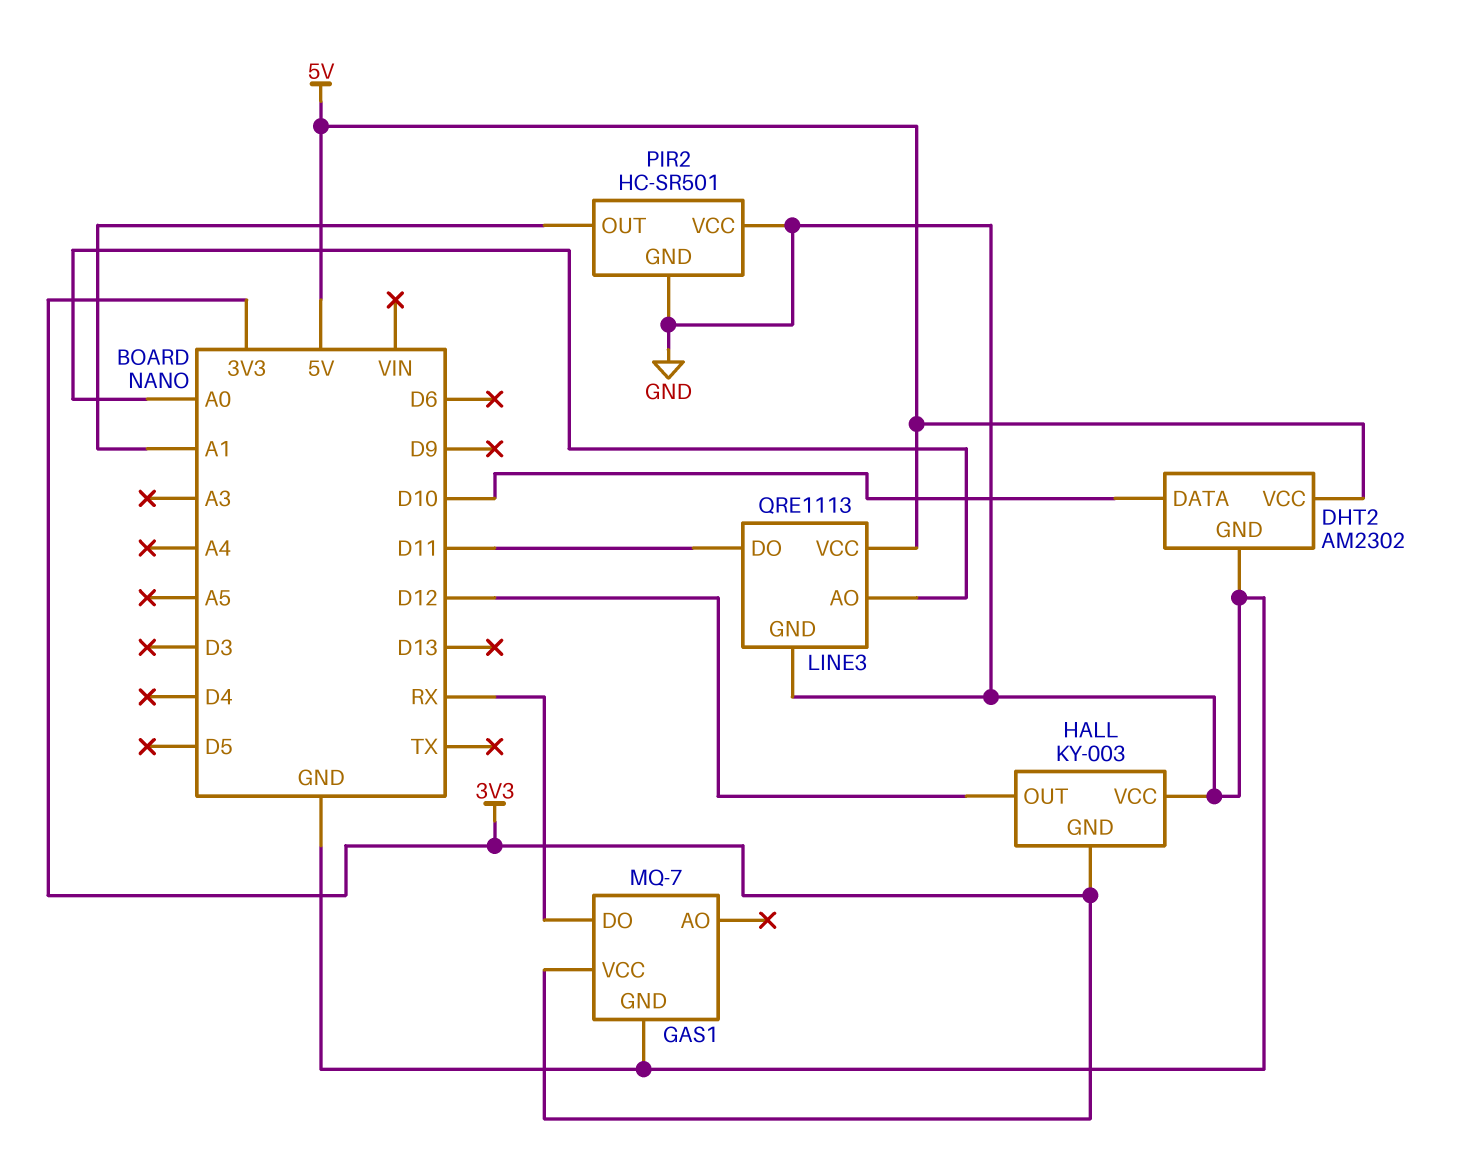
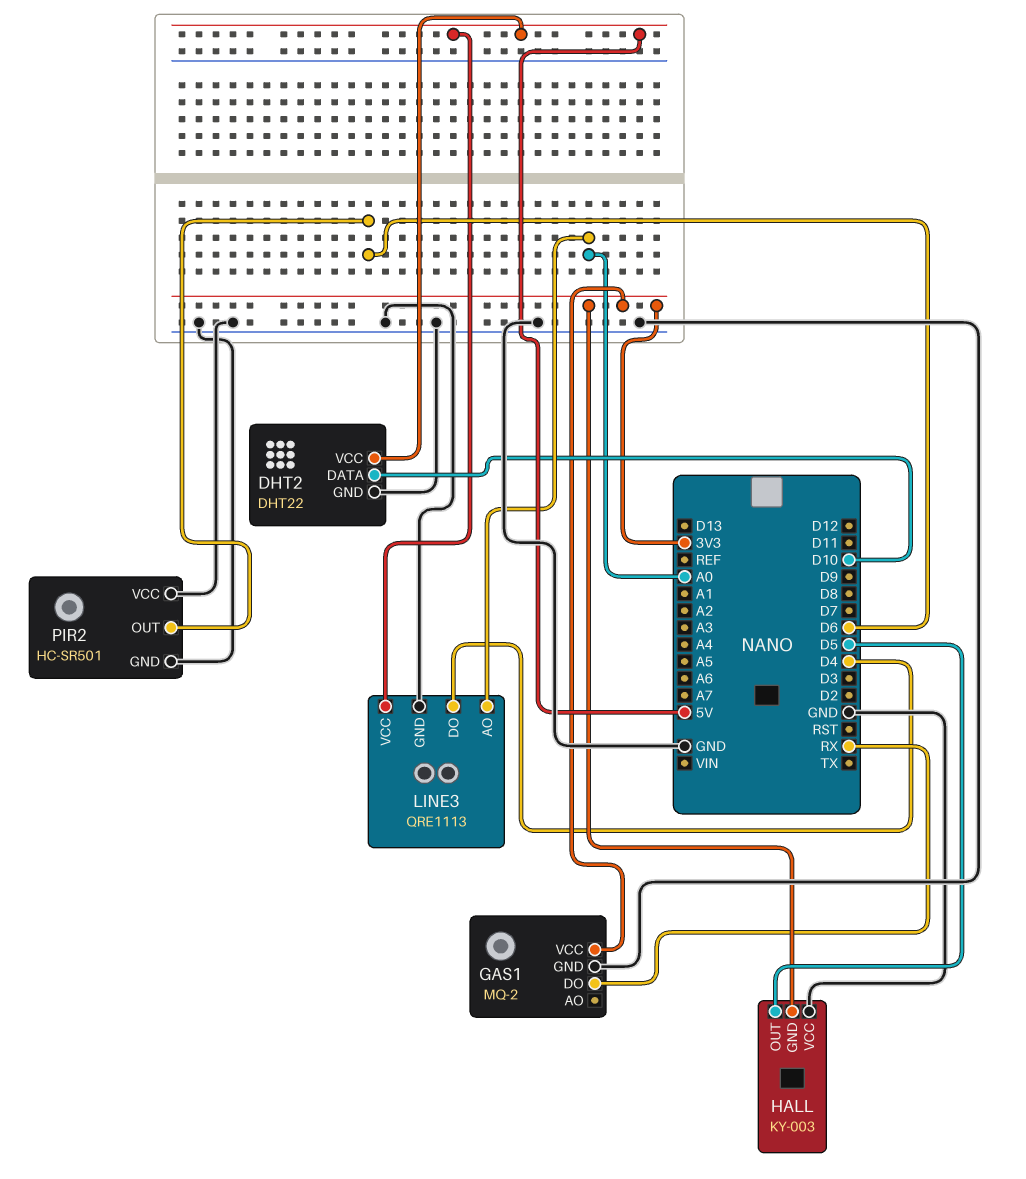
DHT2: AM2302 -> DHT22
GAS1: MQ-7 -> MQ-2
HALL pin OUT: D12 -> D5
LINE3 pin DO: D11 -> D4
PIR2 pin OUT: A1 -> D6

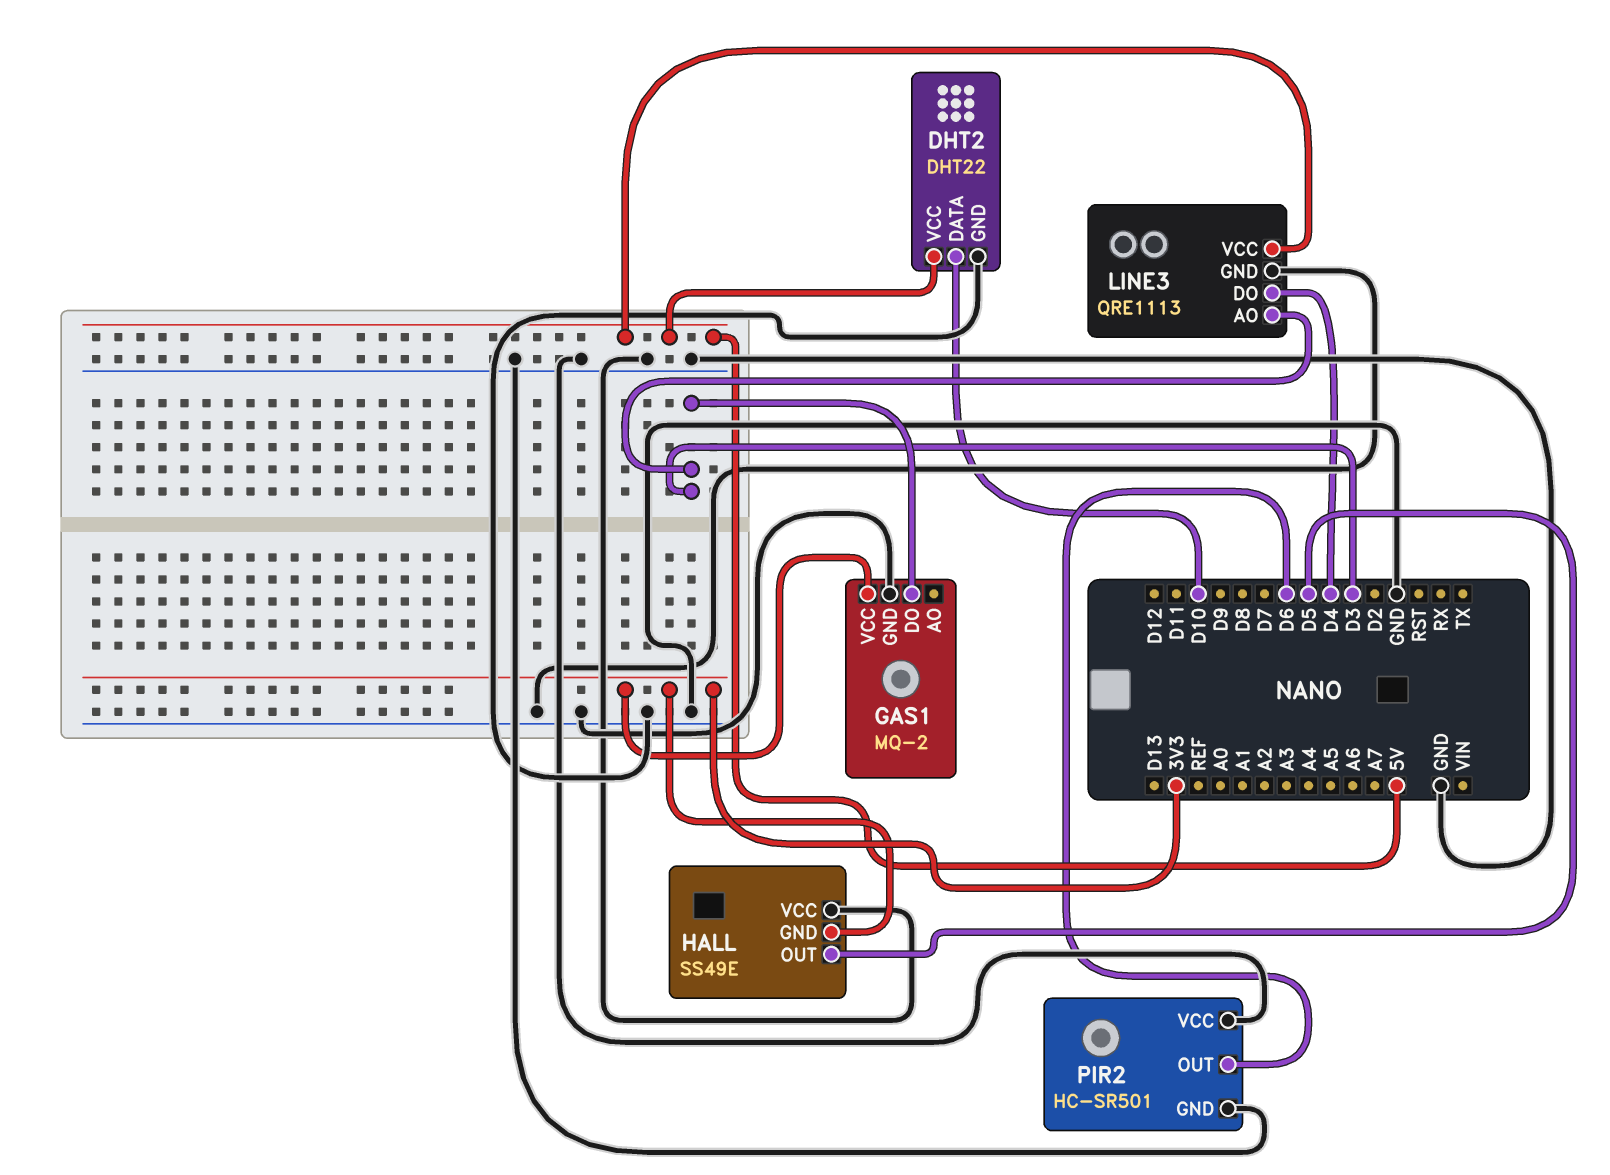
GAS1 pin DO: RX -> D3
HALL: KY-003 -> SS49E
LINE3 pin AO: A0 -> D3

